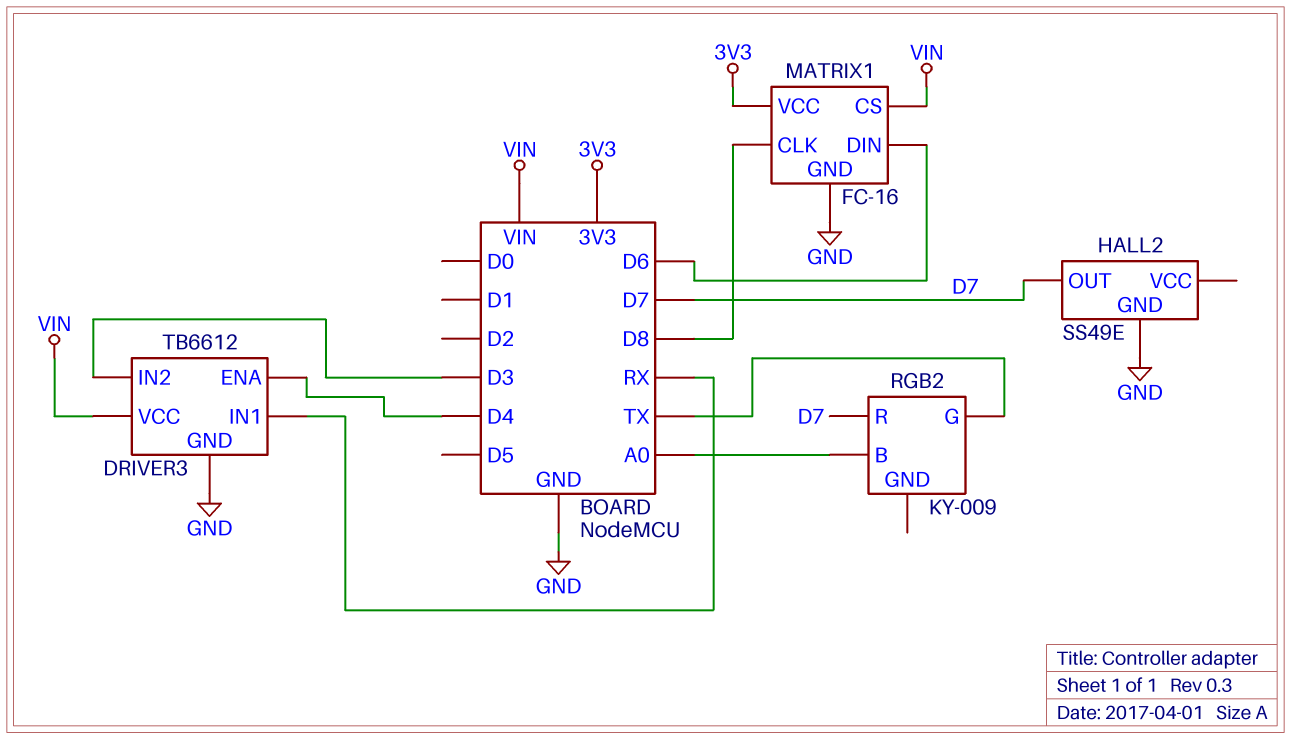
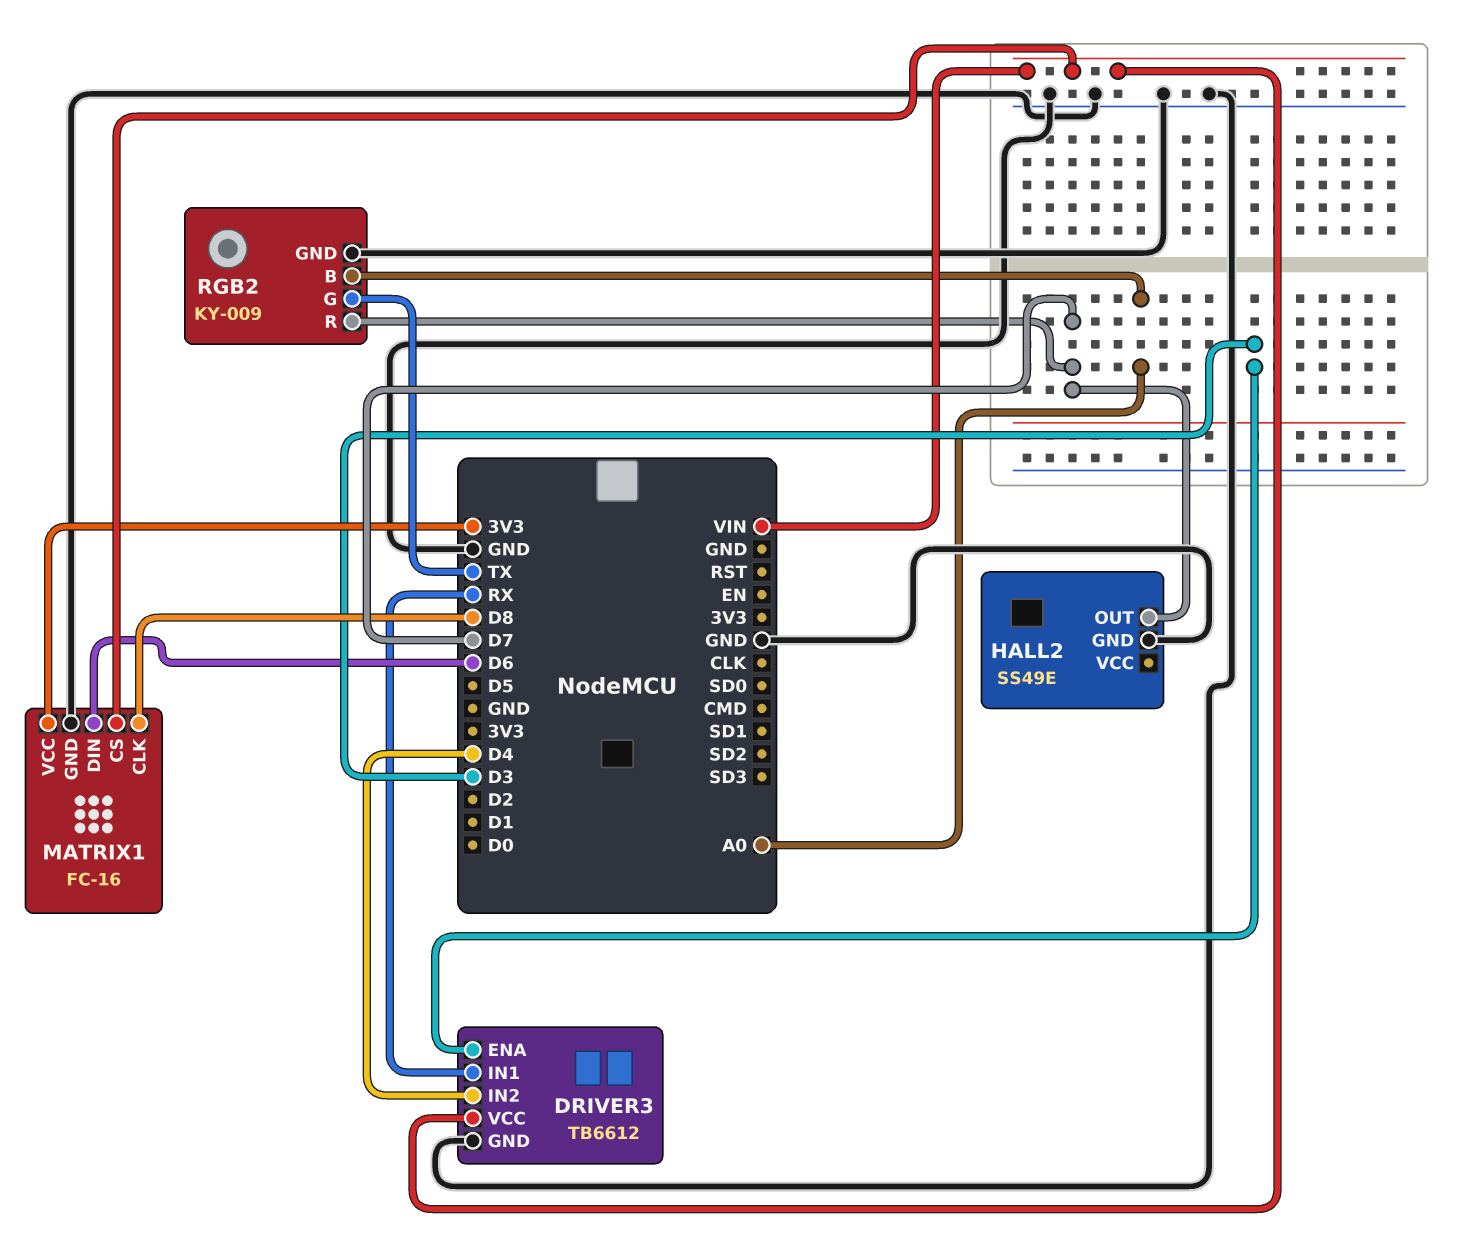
DRIVER3 pin ENA: D4 -> D3
DRIVER3 pin IN2: D3 -> D4
RGB2 pin GND: none -> GND

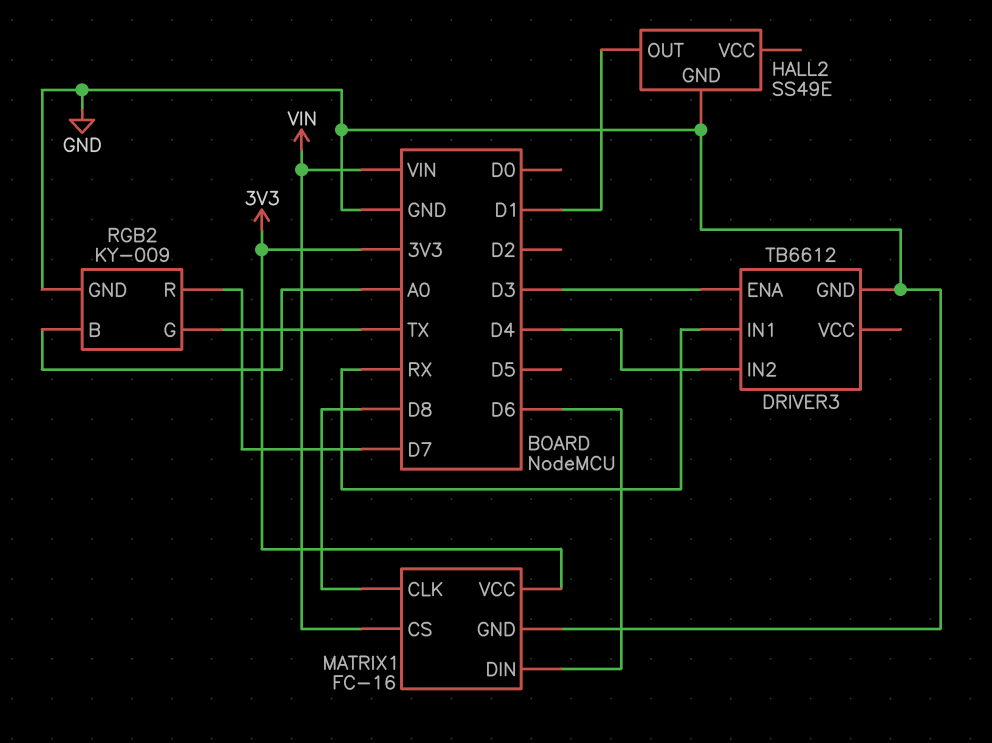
DRIVER3 pin VCC: VIN -> none
HALL2 pin OUT: D7 -> D1

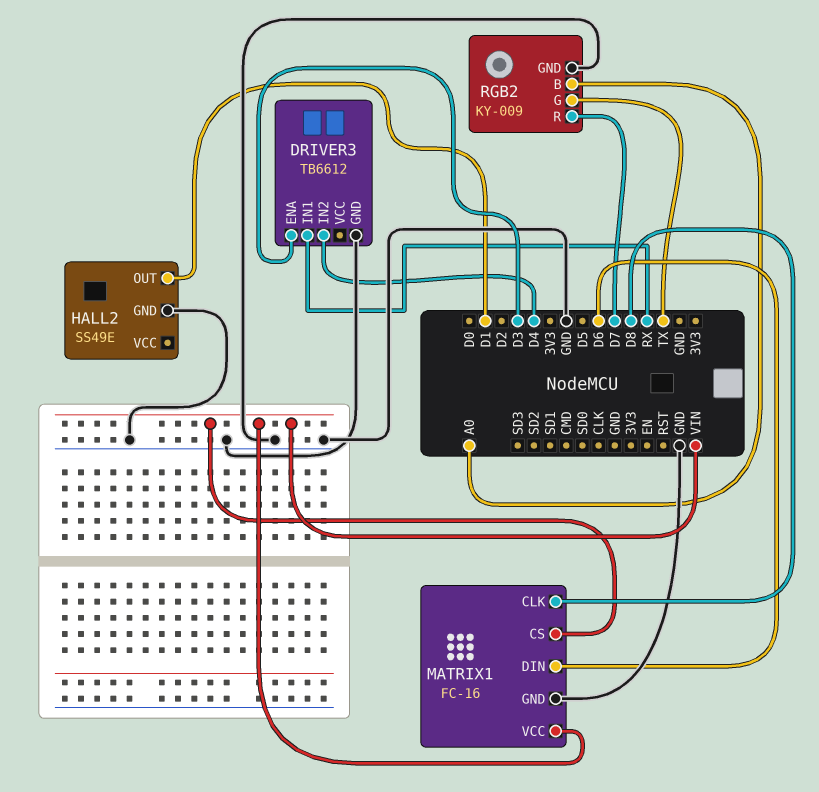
MATRIX1 pin VCC: 3V3 -> VIN

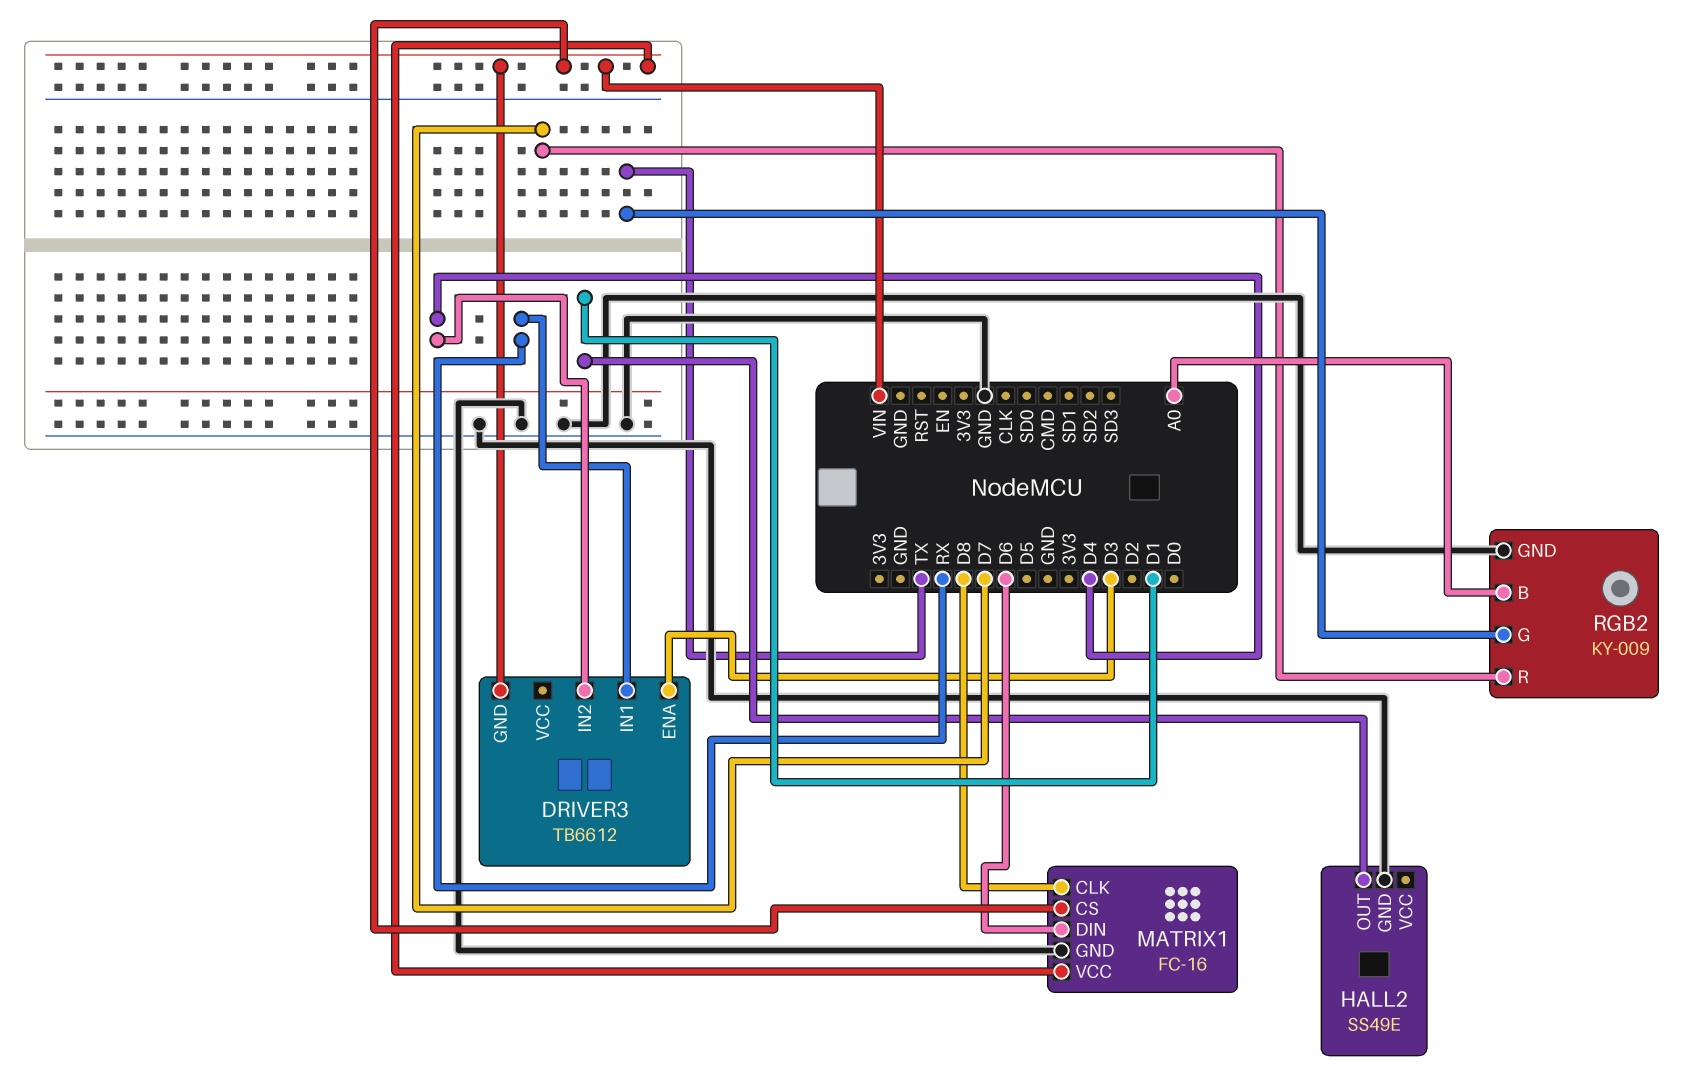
DRIVER3 pin GND: GND -> VIN

